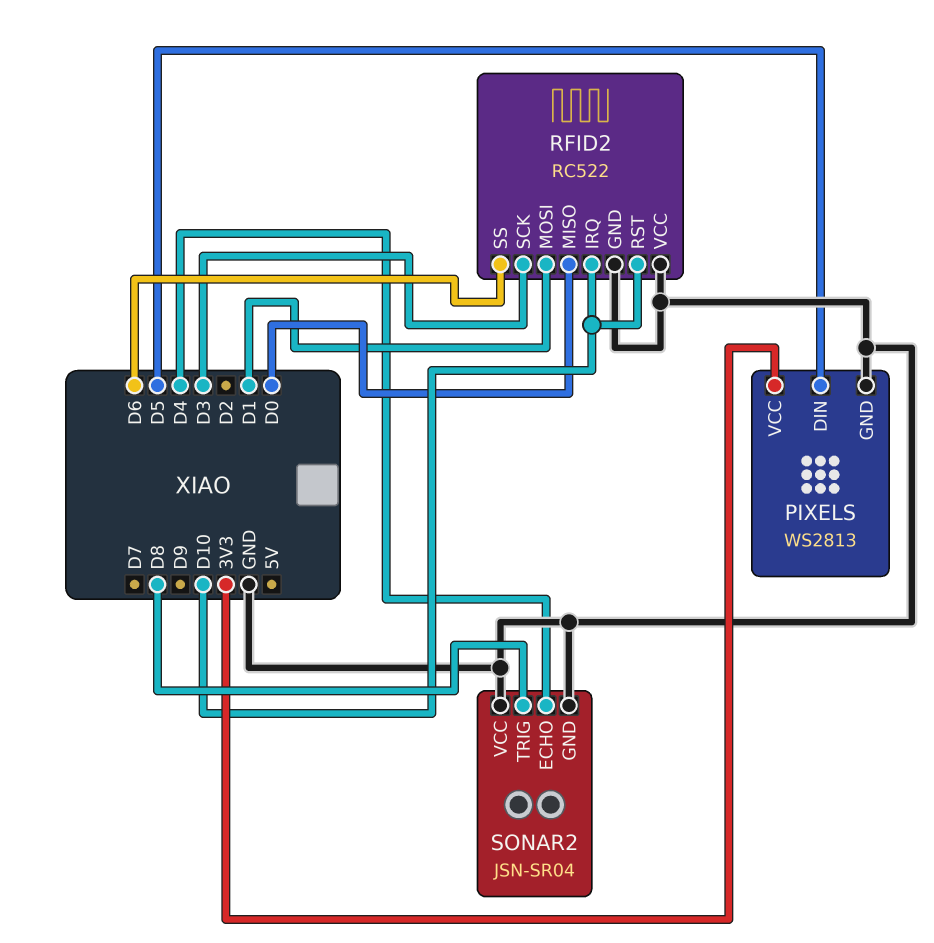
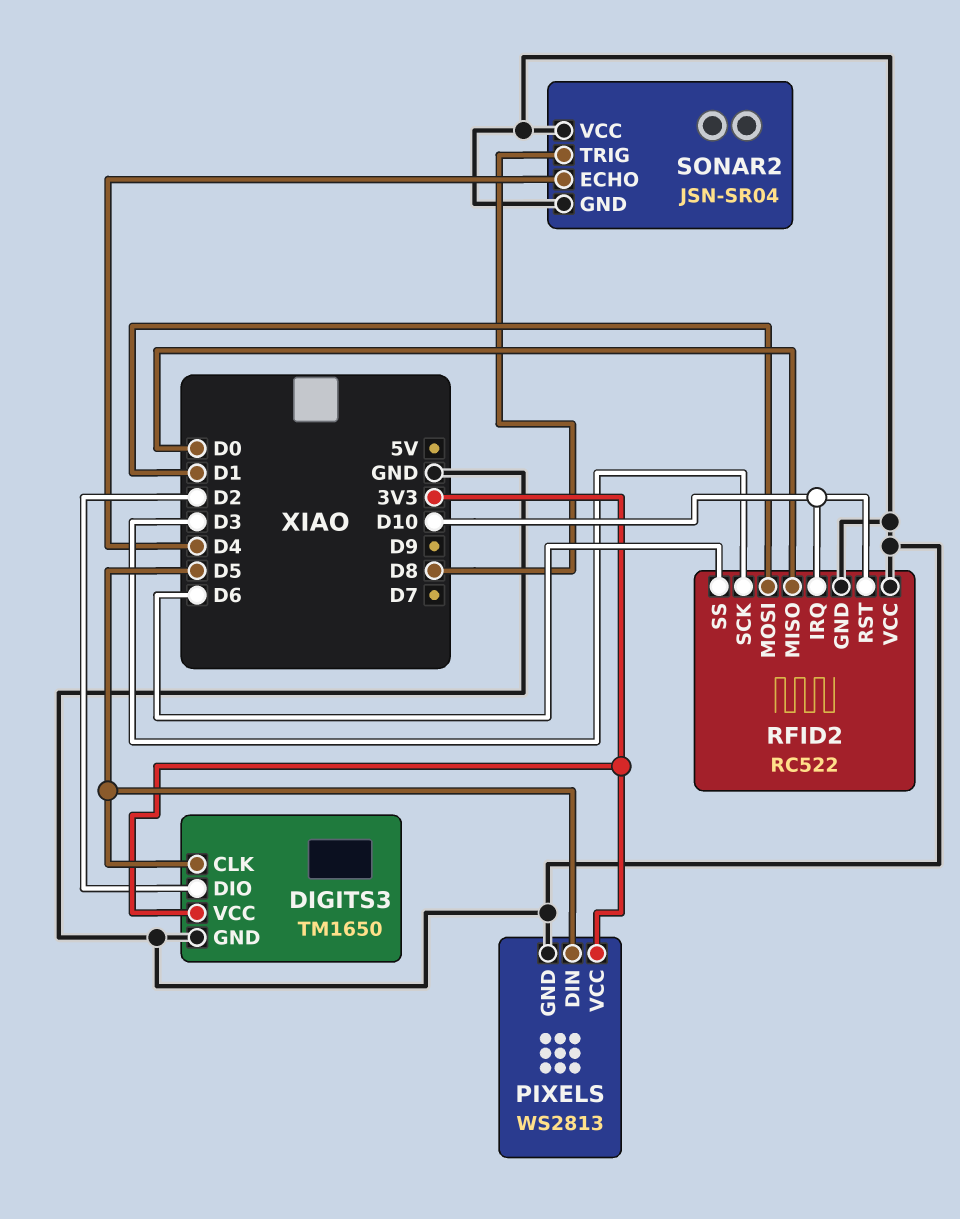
DIGITS3: none -> TM1650
DIGITS3 pin CLK: none -> D5
DIGITS3 pin DIO: none -> D2
DIGITS3 pin GND: none -> GND
DIGITS3 pin VCC: none -> 3V3

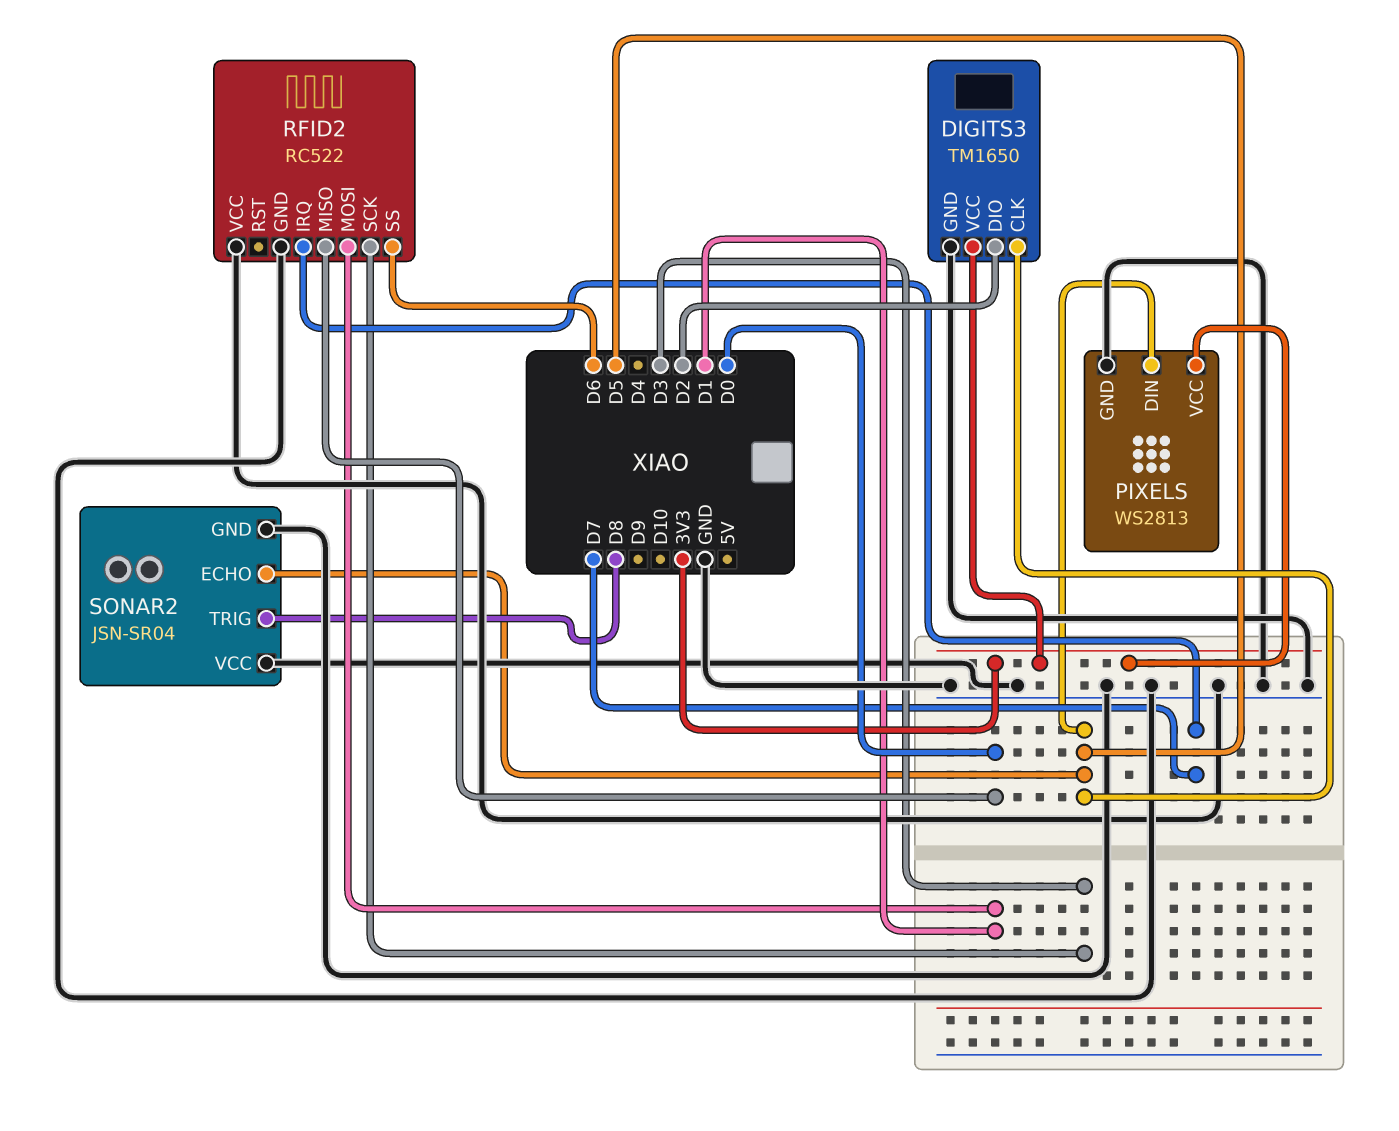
RFID2 pin IRQ: D10 -> D7
RFID2 pin RST: D10 -> none
SONAR2 pin ECHO: D4 -> D5

